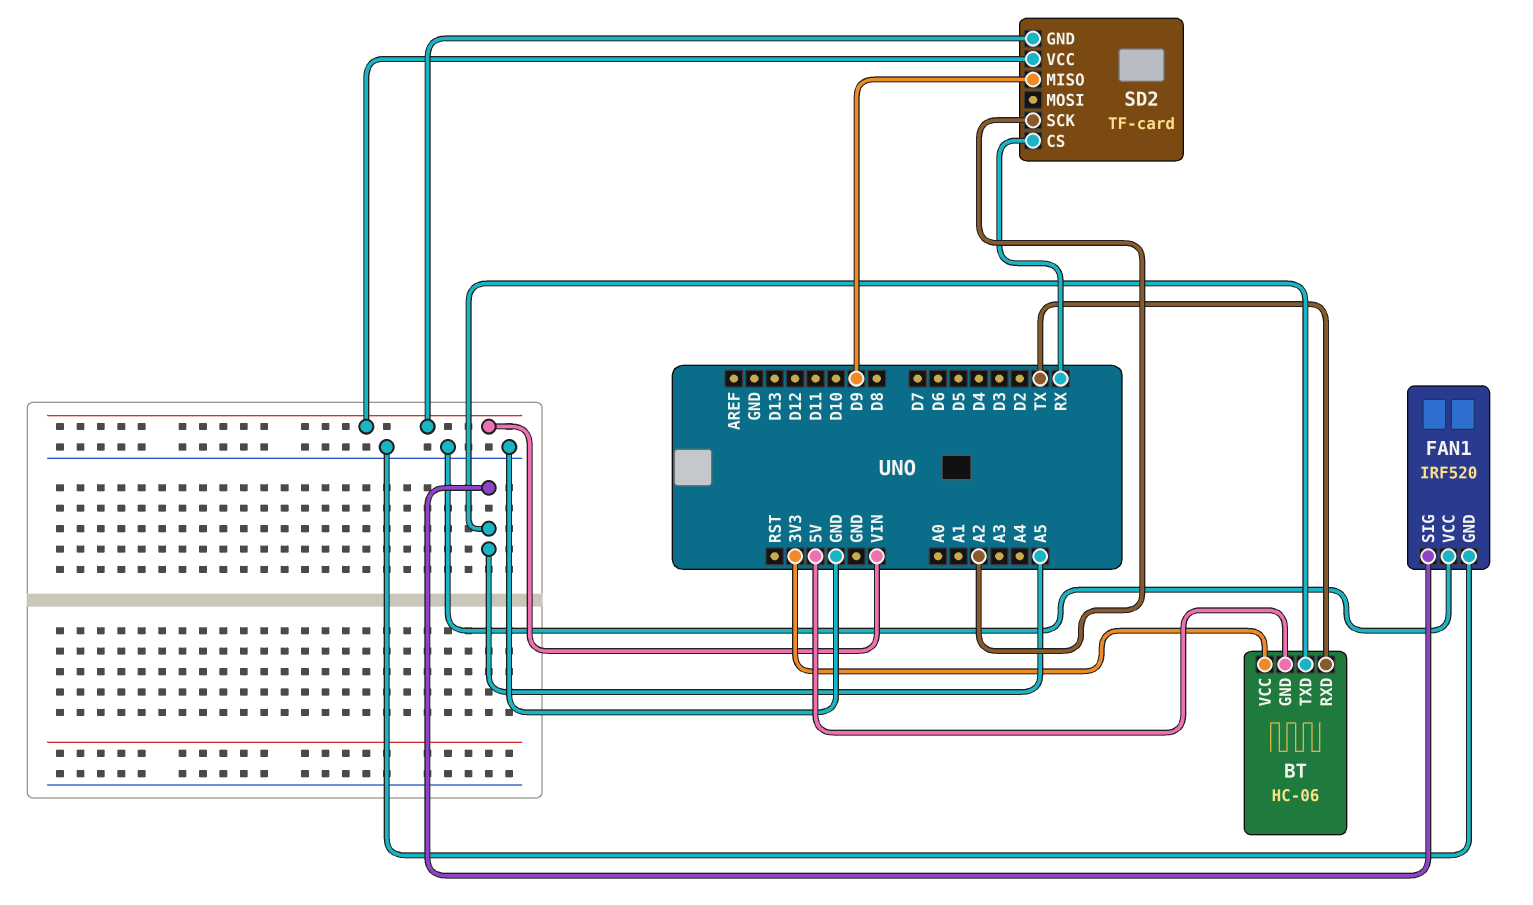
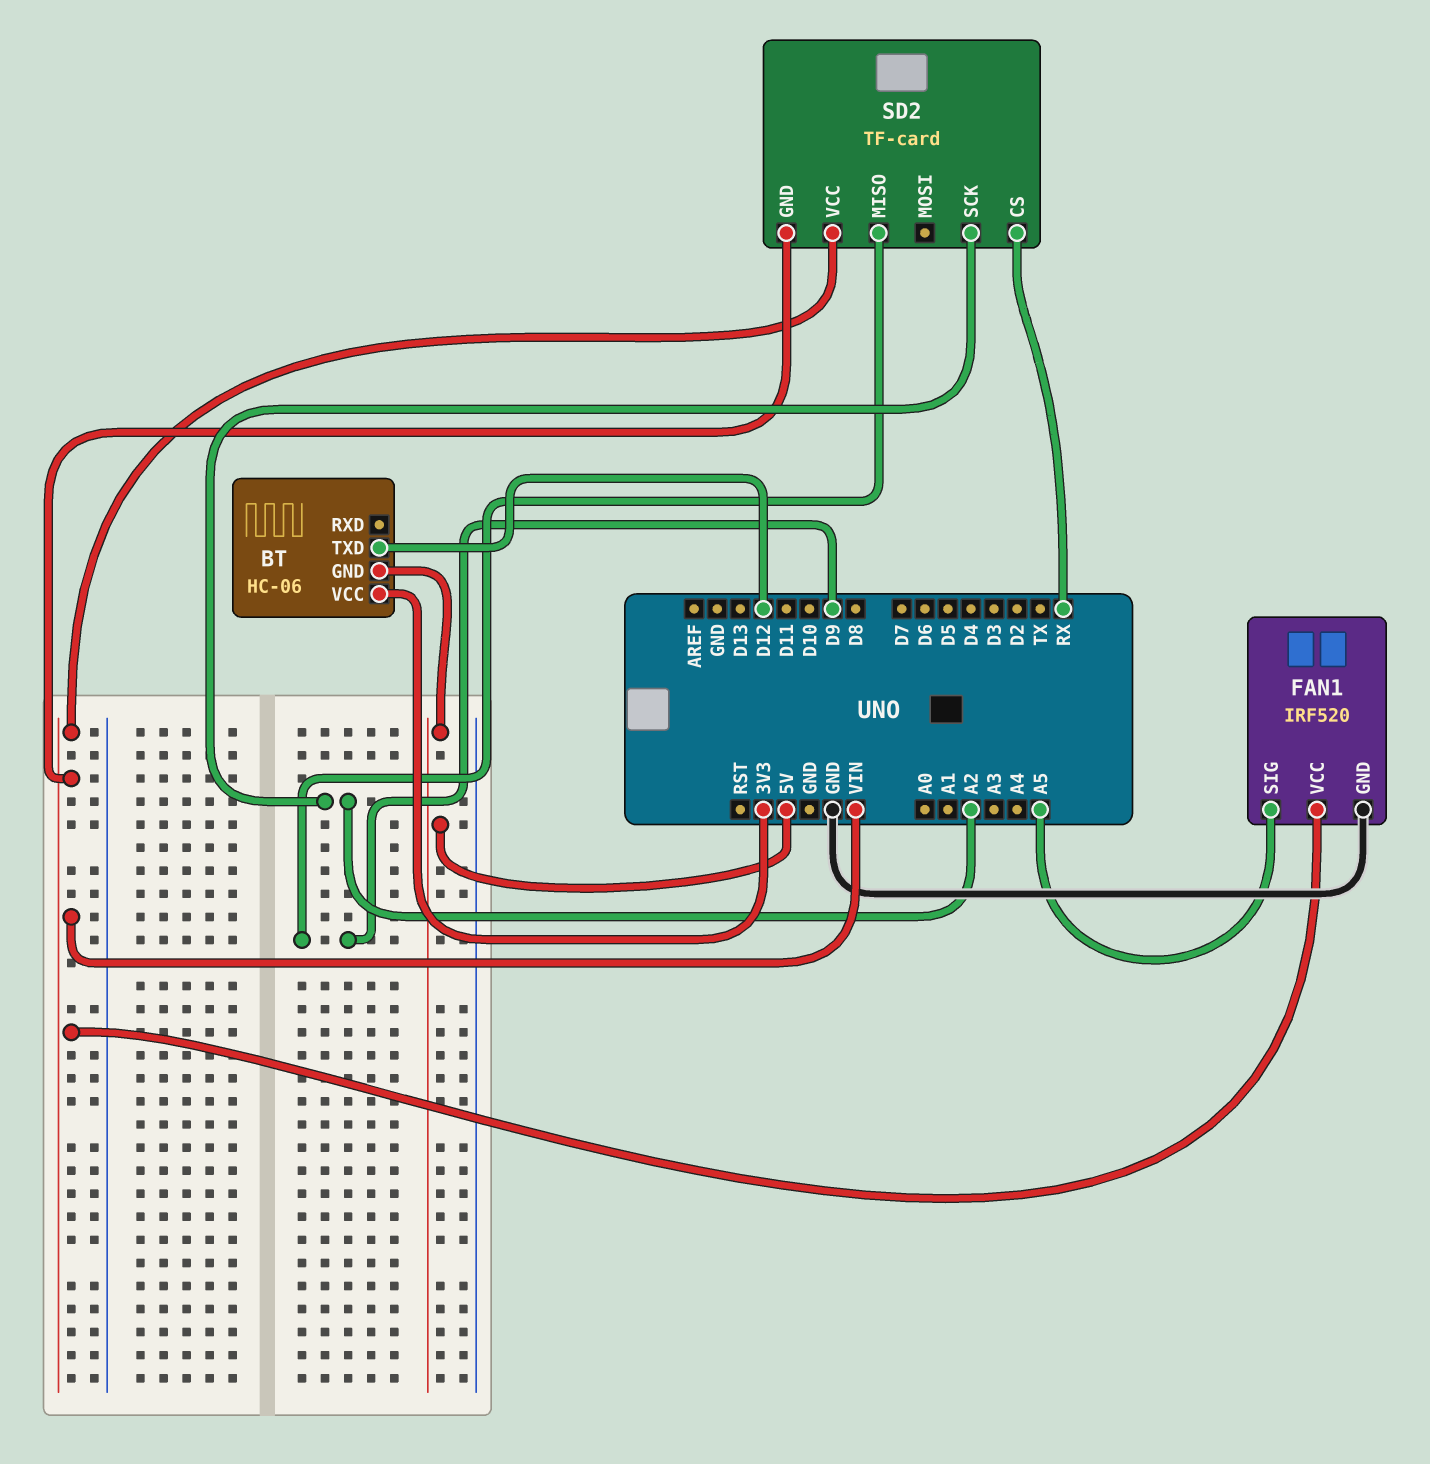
BT pin RXD: TX -> none
BT pin TXD: A5 -> D12
FAN1 pin VCC: GND -> VIN

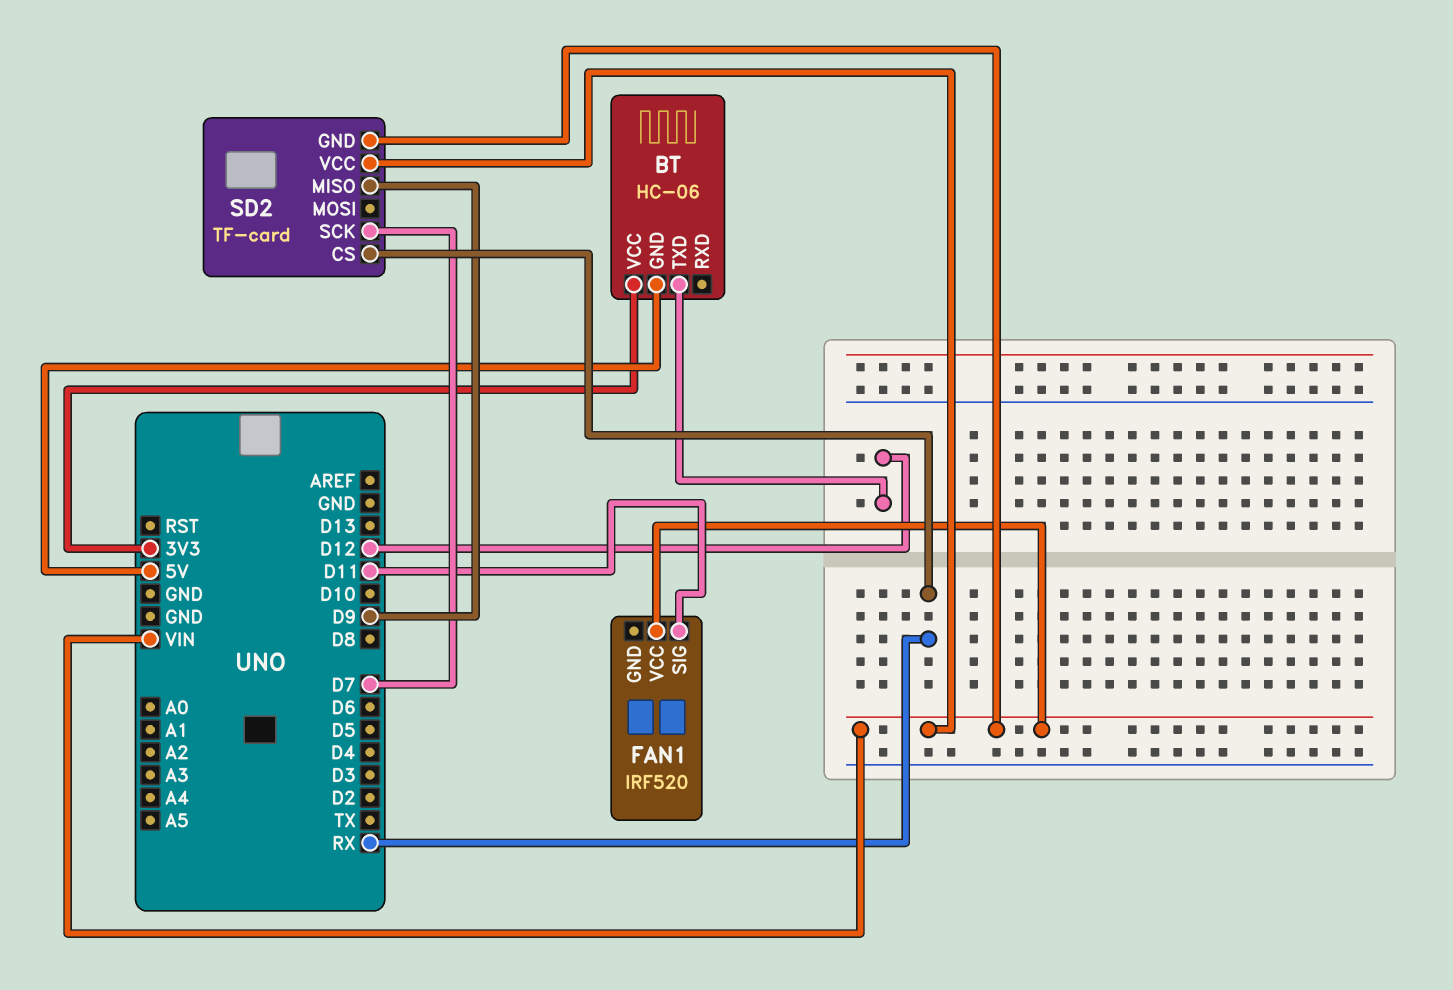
FAN1 pin GND: GND -> none
FAN1 pin SIG: A5 -> D11
SD2 pin SCK: A2 -> D7

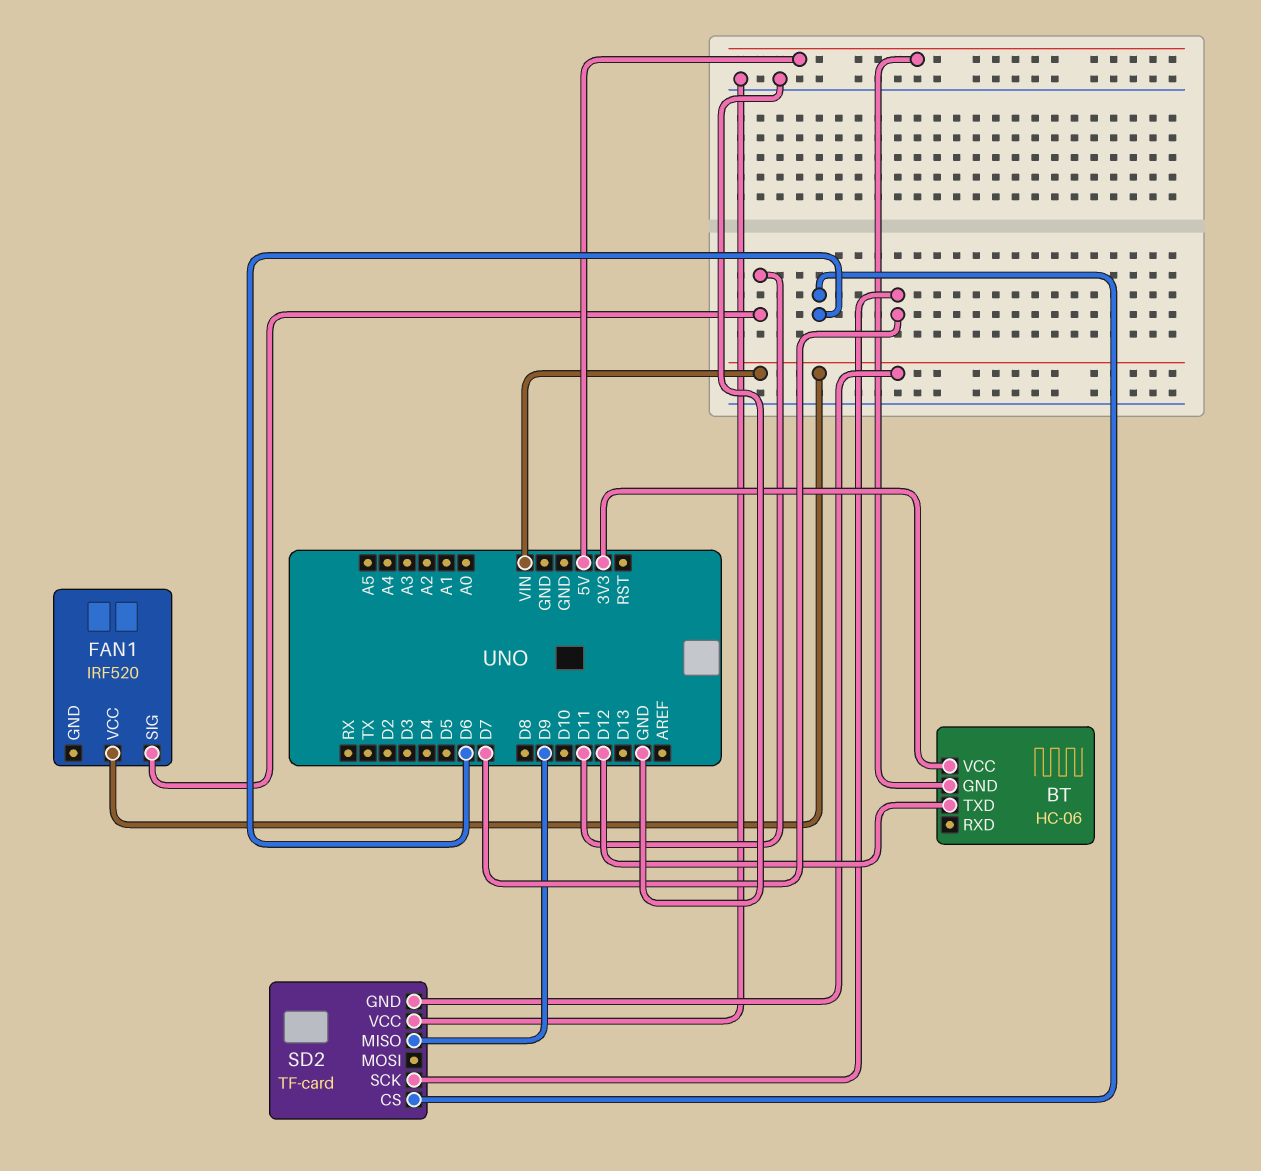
SD2 pin CS: RX -> D6
SD2 pin VCC: VIN -> GND

